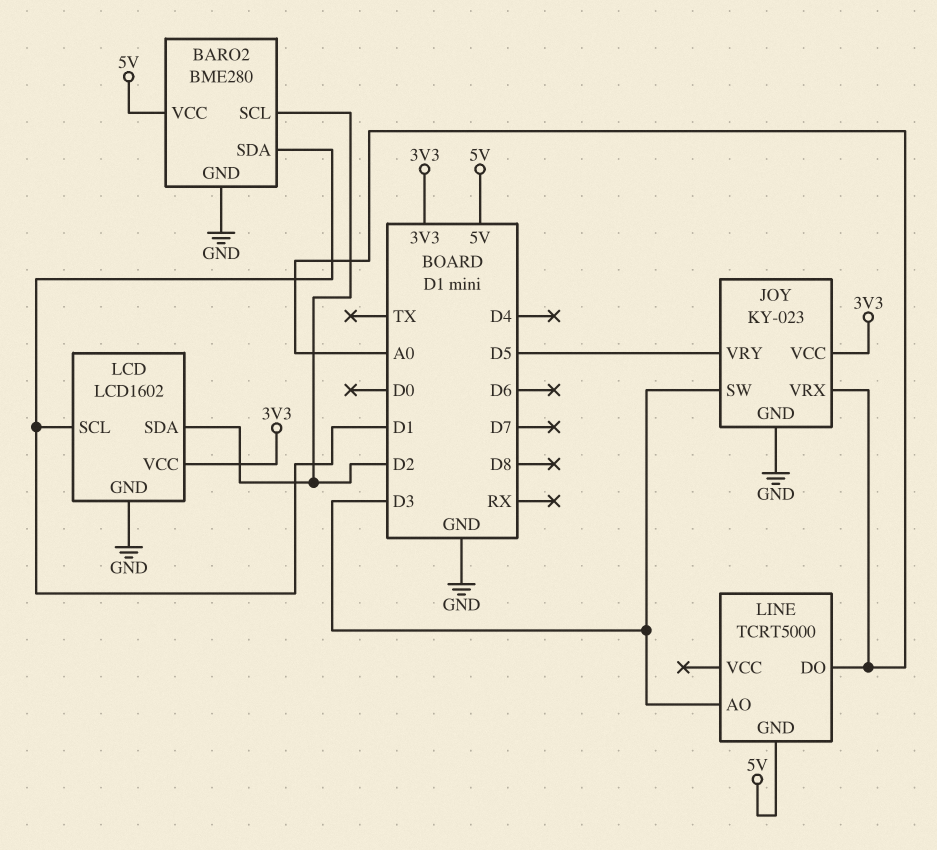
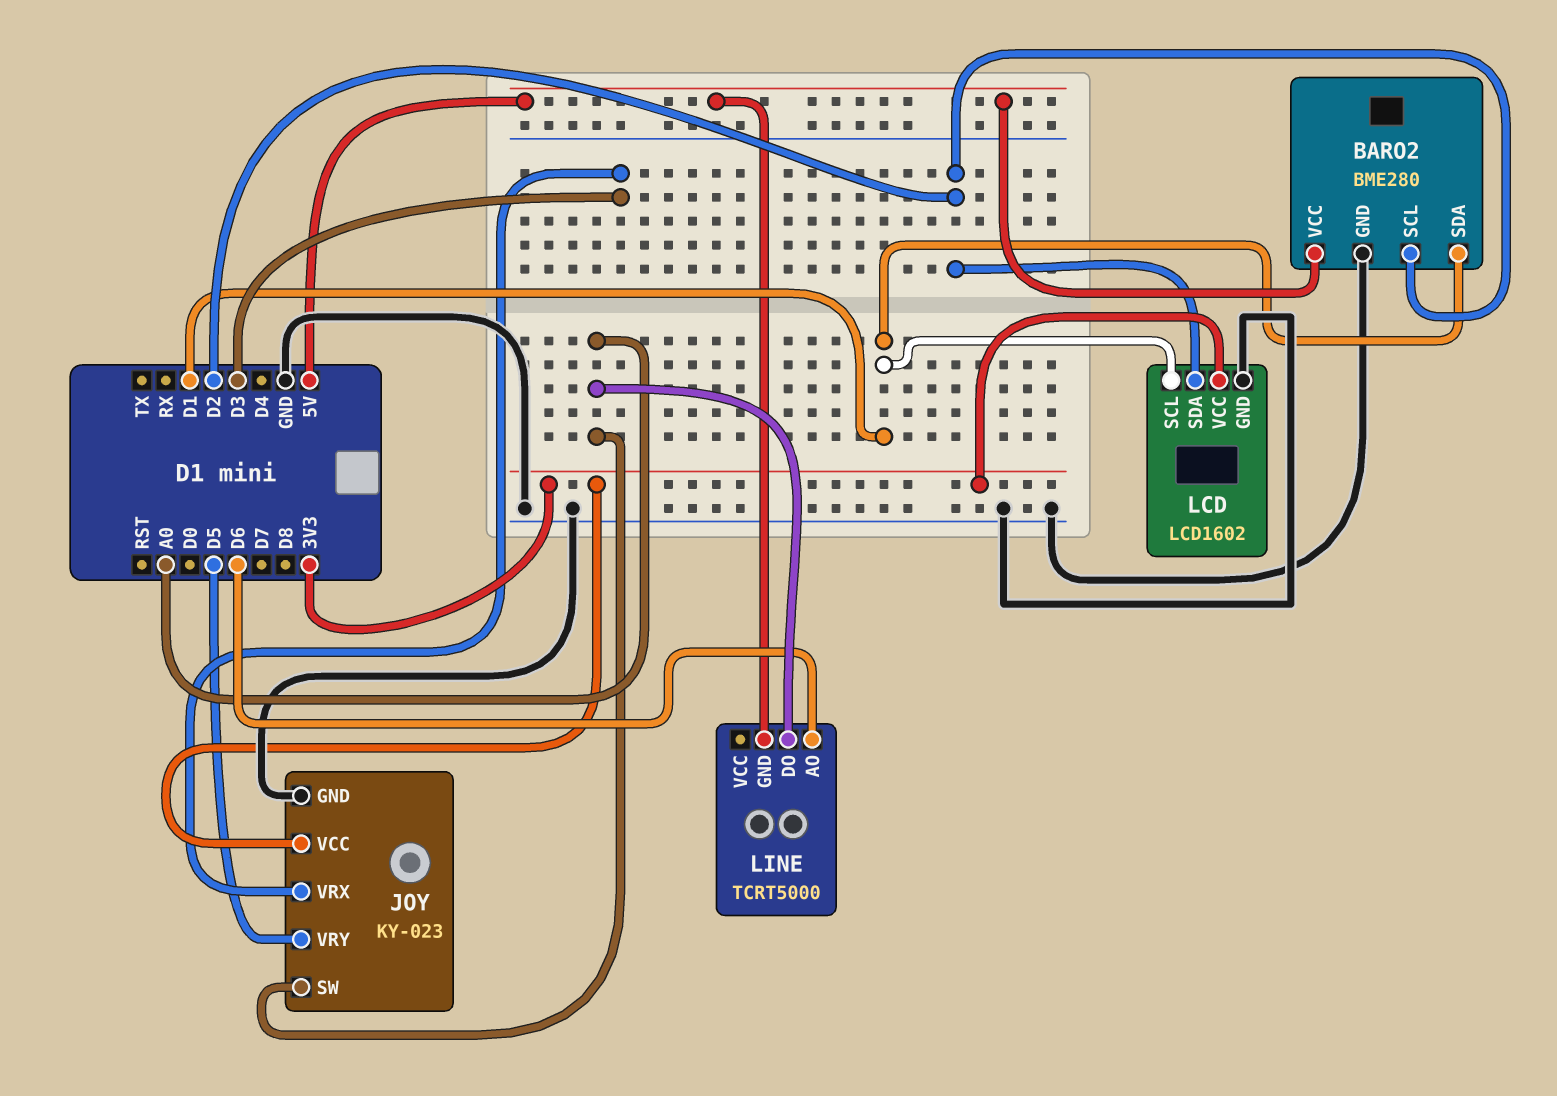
JOY pin SW: D3 -> A0
JOY pin VRX: A0 -> D3
LINE pin AO: D3 -> D6

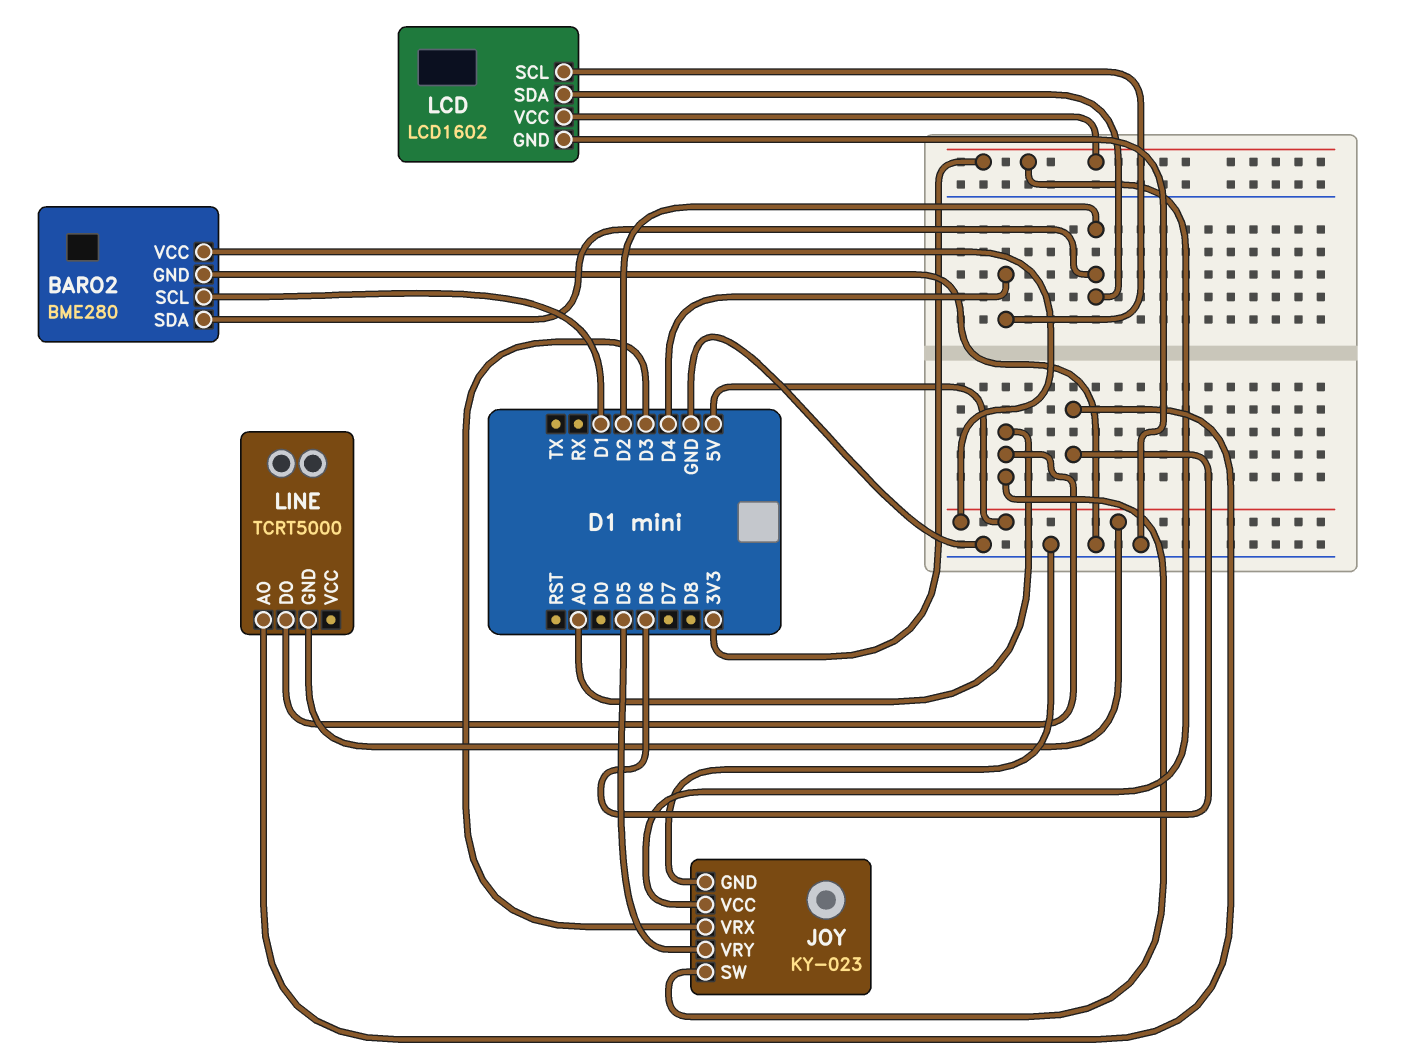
BARO2 pin SCL: D2 -> D1
BARO2 pin SDA: D1 -> D2
LCD pin SCL: D1 -> D4

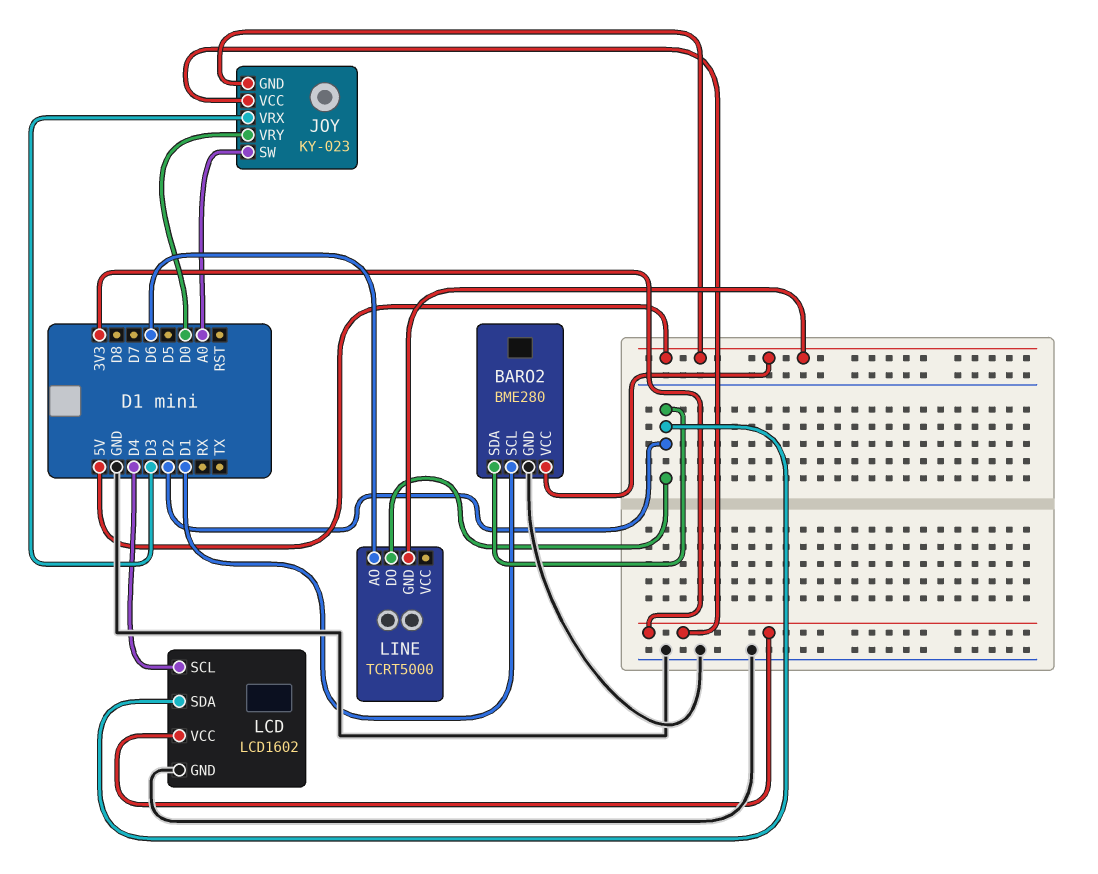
JOY pin GND: GND -> 5V
JOY pin VRY: D5 -> D0
LINE pin DO: A0 -> D2

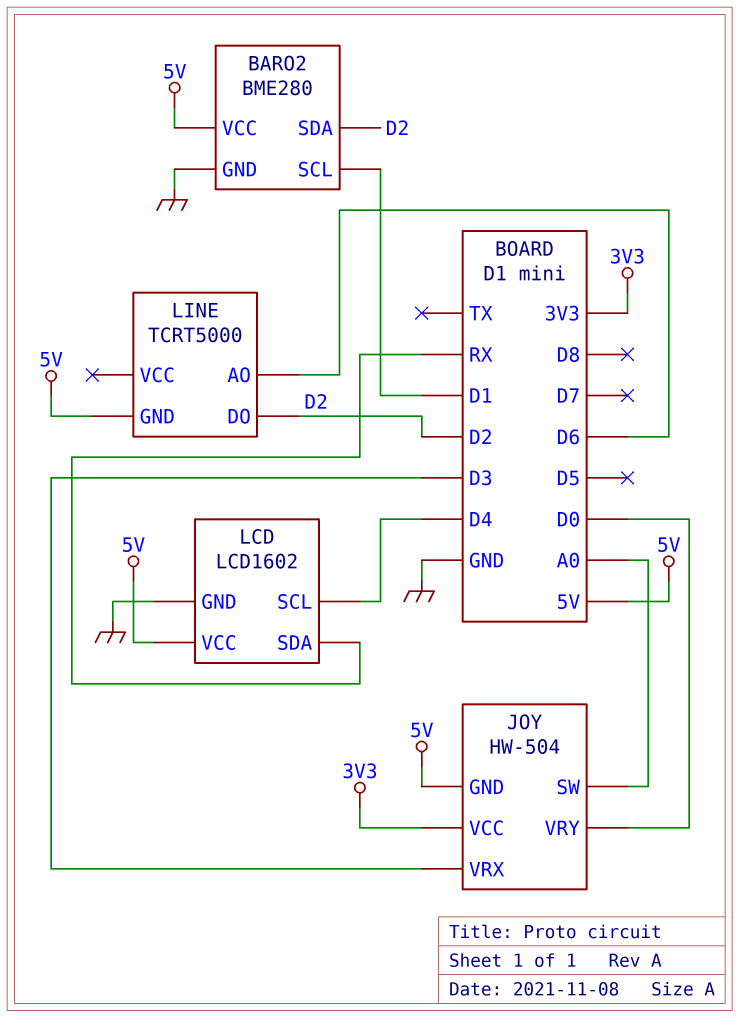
JOY: KY-023 -> HW-504
LCD pin SDA: D2 -> RX
LCD pin VCC: 3V3 -> 5V

